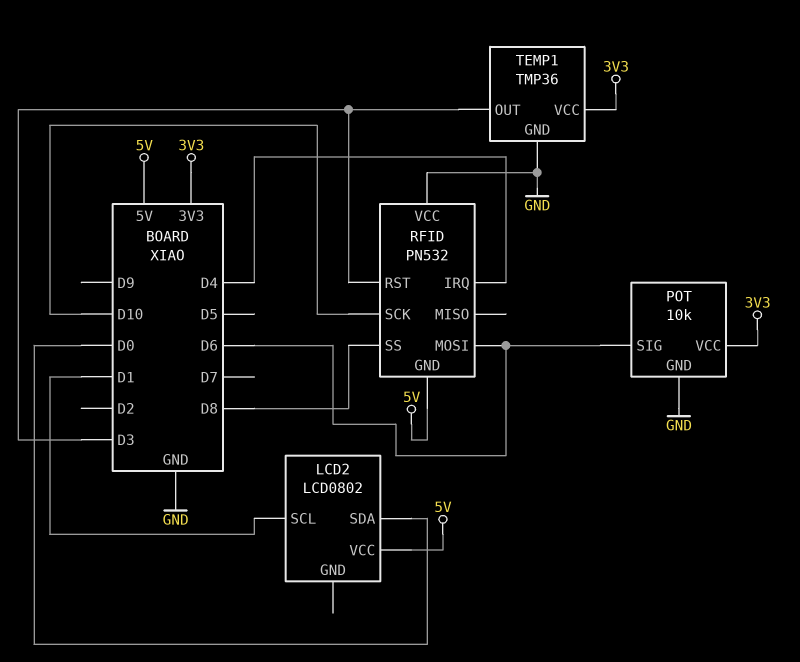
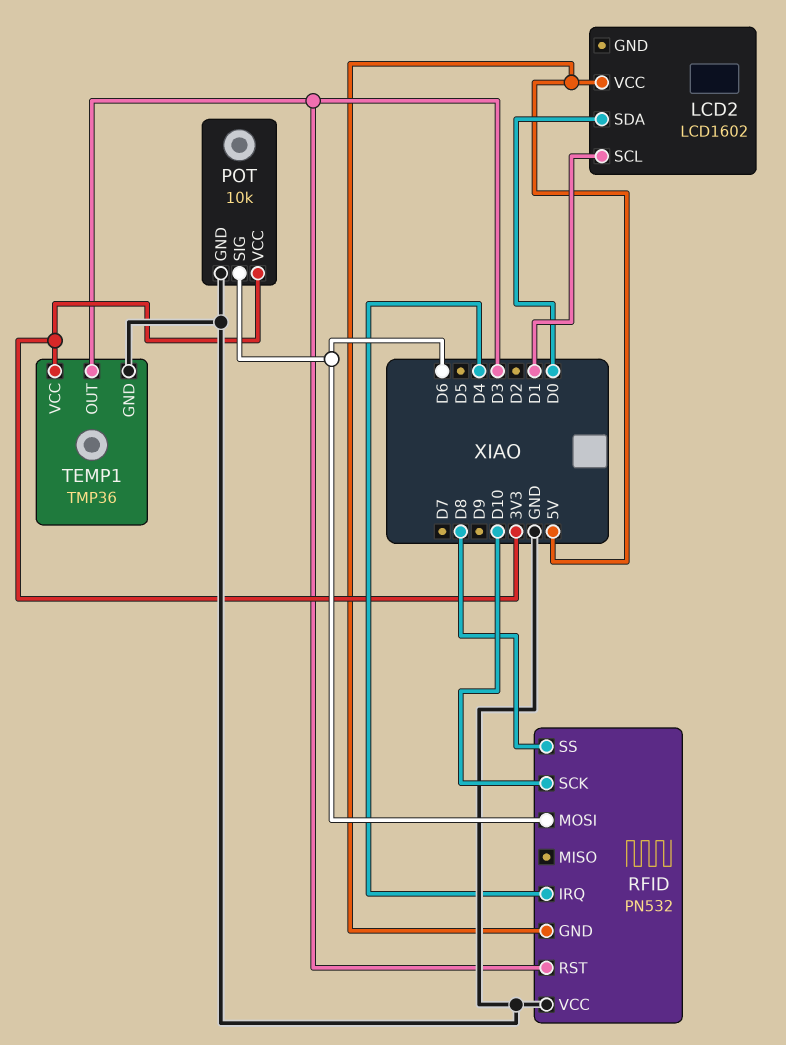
LCD2: LCD0802 -> LCD1602

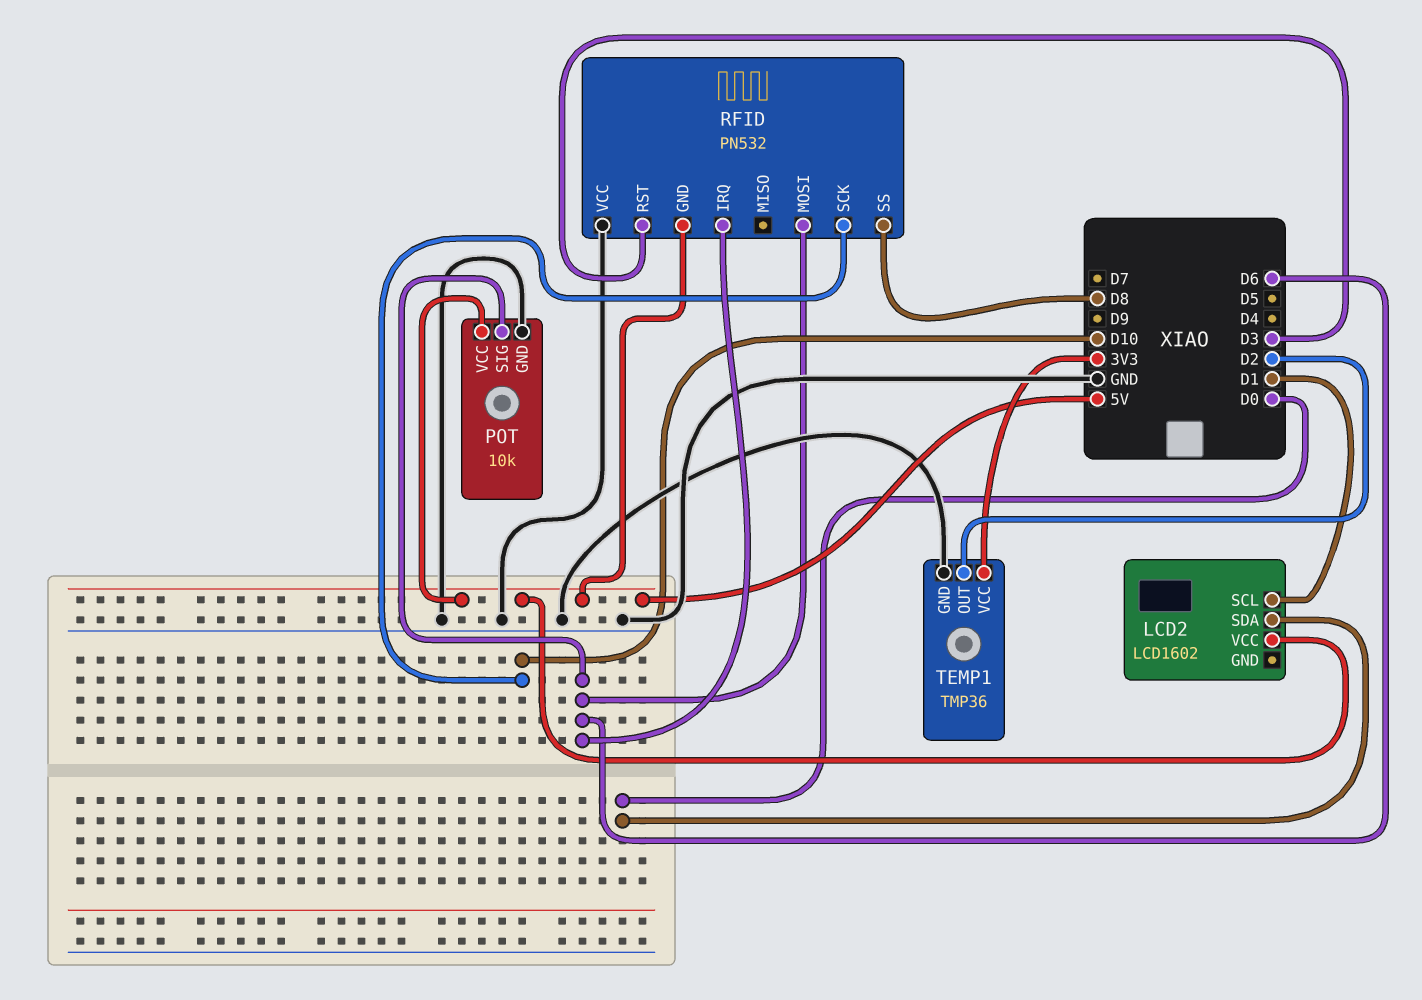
POT pin VCC: 3V3 -> 5V
RFID pin IRQ: D4 -> D6
TEMP1 pin OUT: D3 -> D2

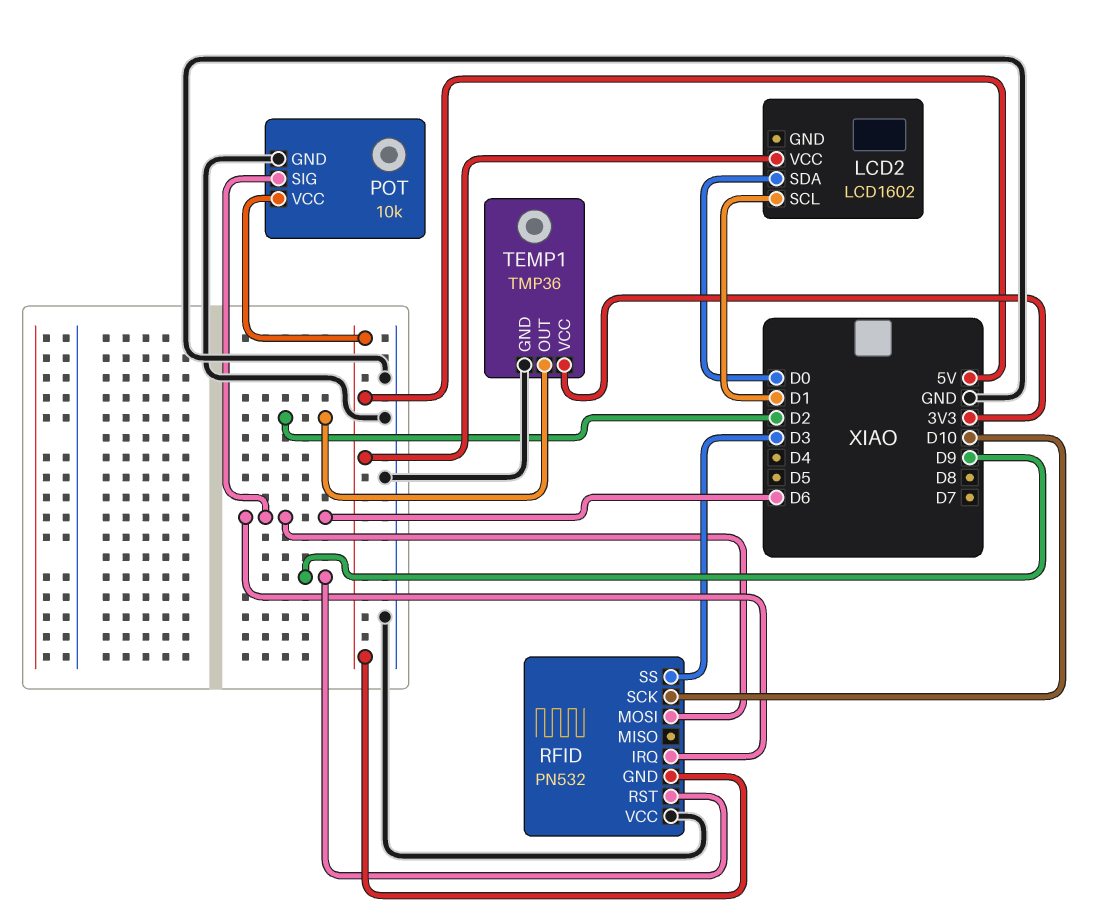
RFID pin RST: D3 -> D9
RFID pin SS: D8 -> D3

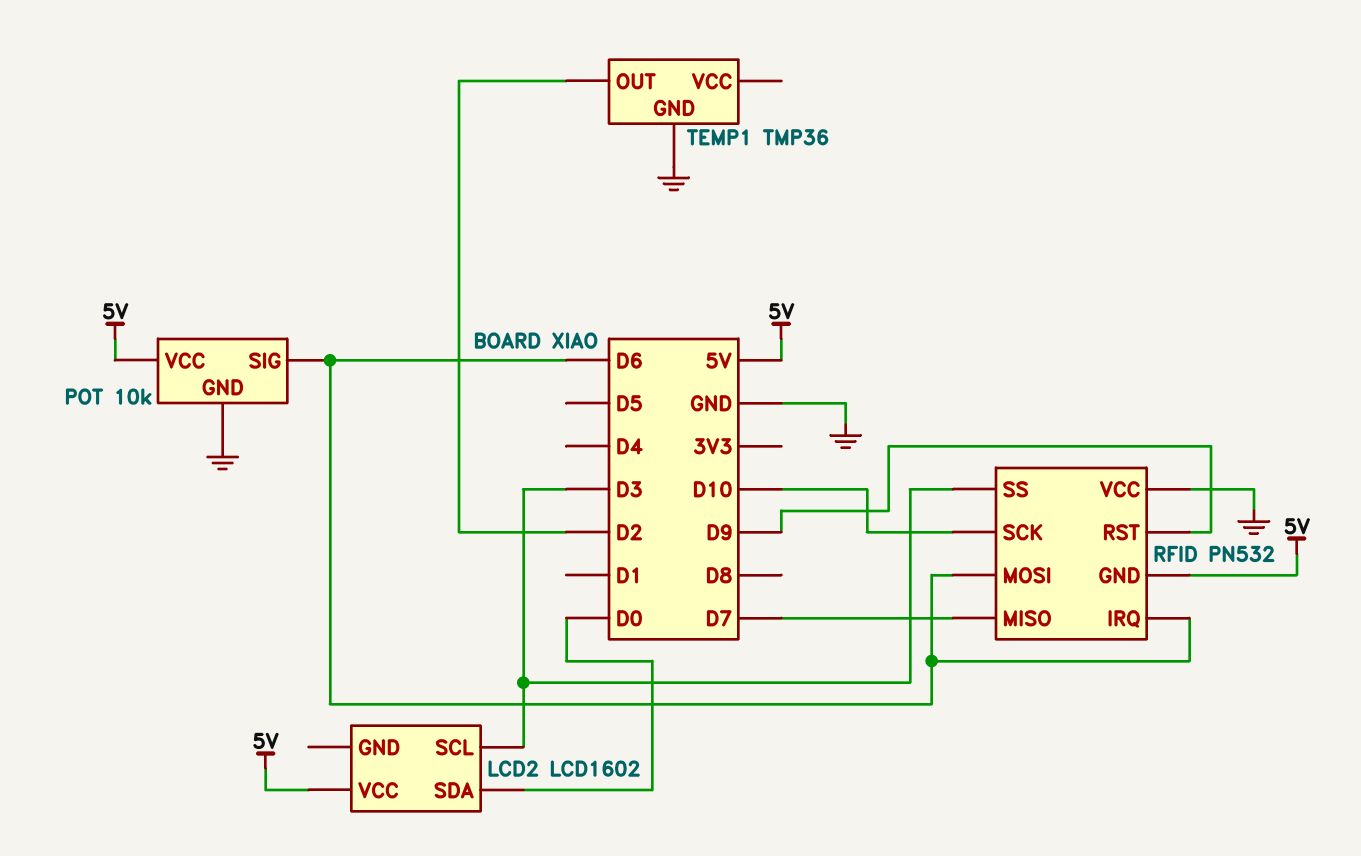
LCD2 pin SCL: D1 -> D3
RFID pin MISO: none -> D7
TEMP1 pin VCC: 3V3 -> none

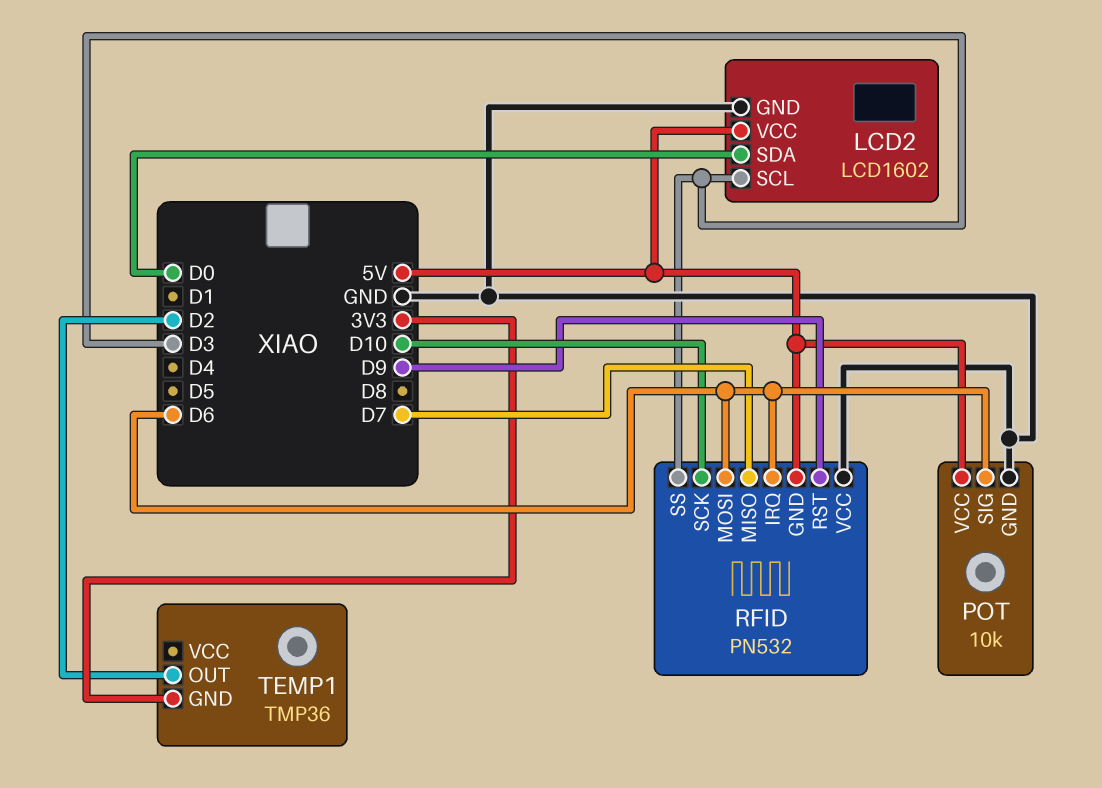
LCD2 pin GND: none -> GND
TEMP1 pin GND: GND -> 3V3

